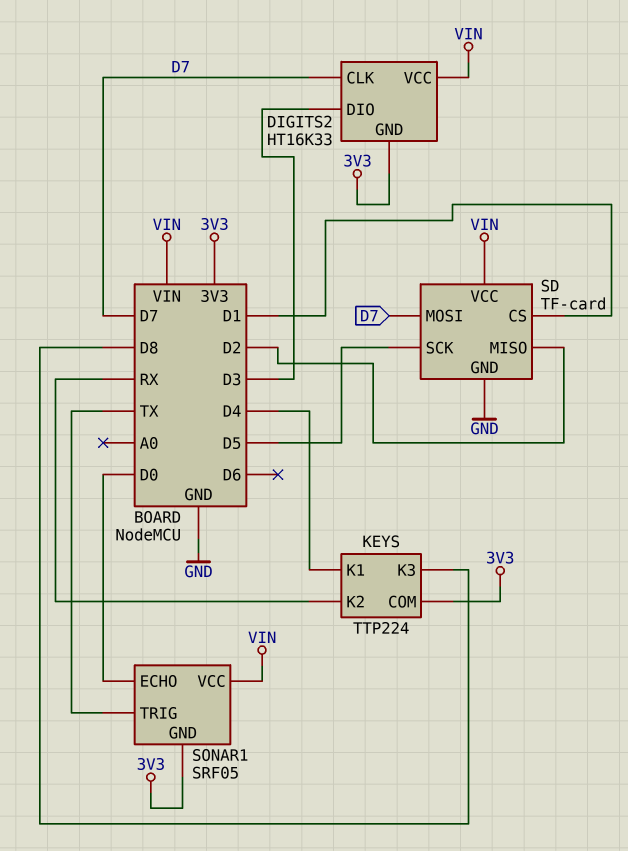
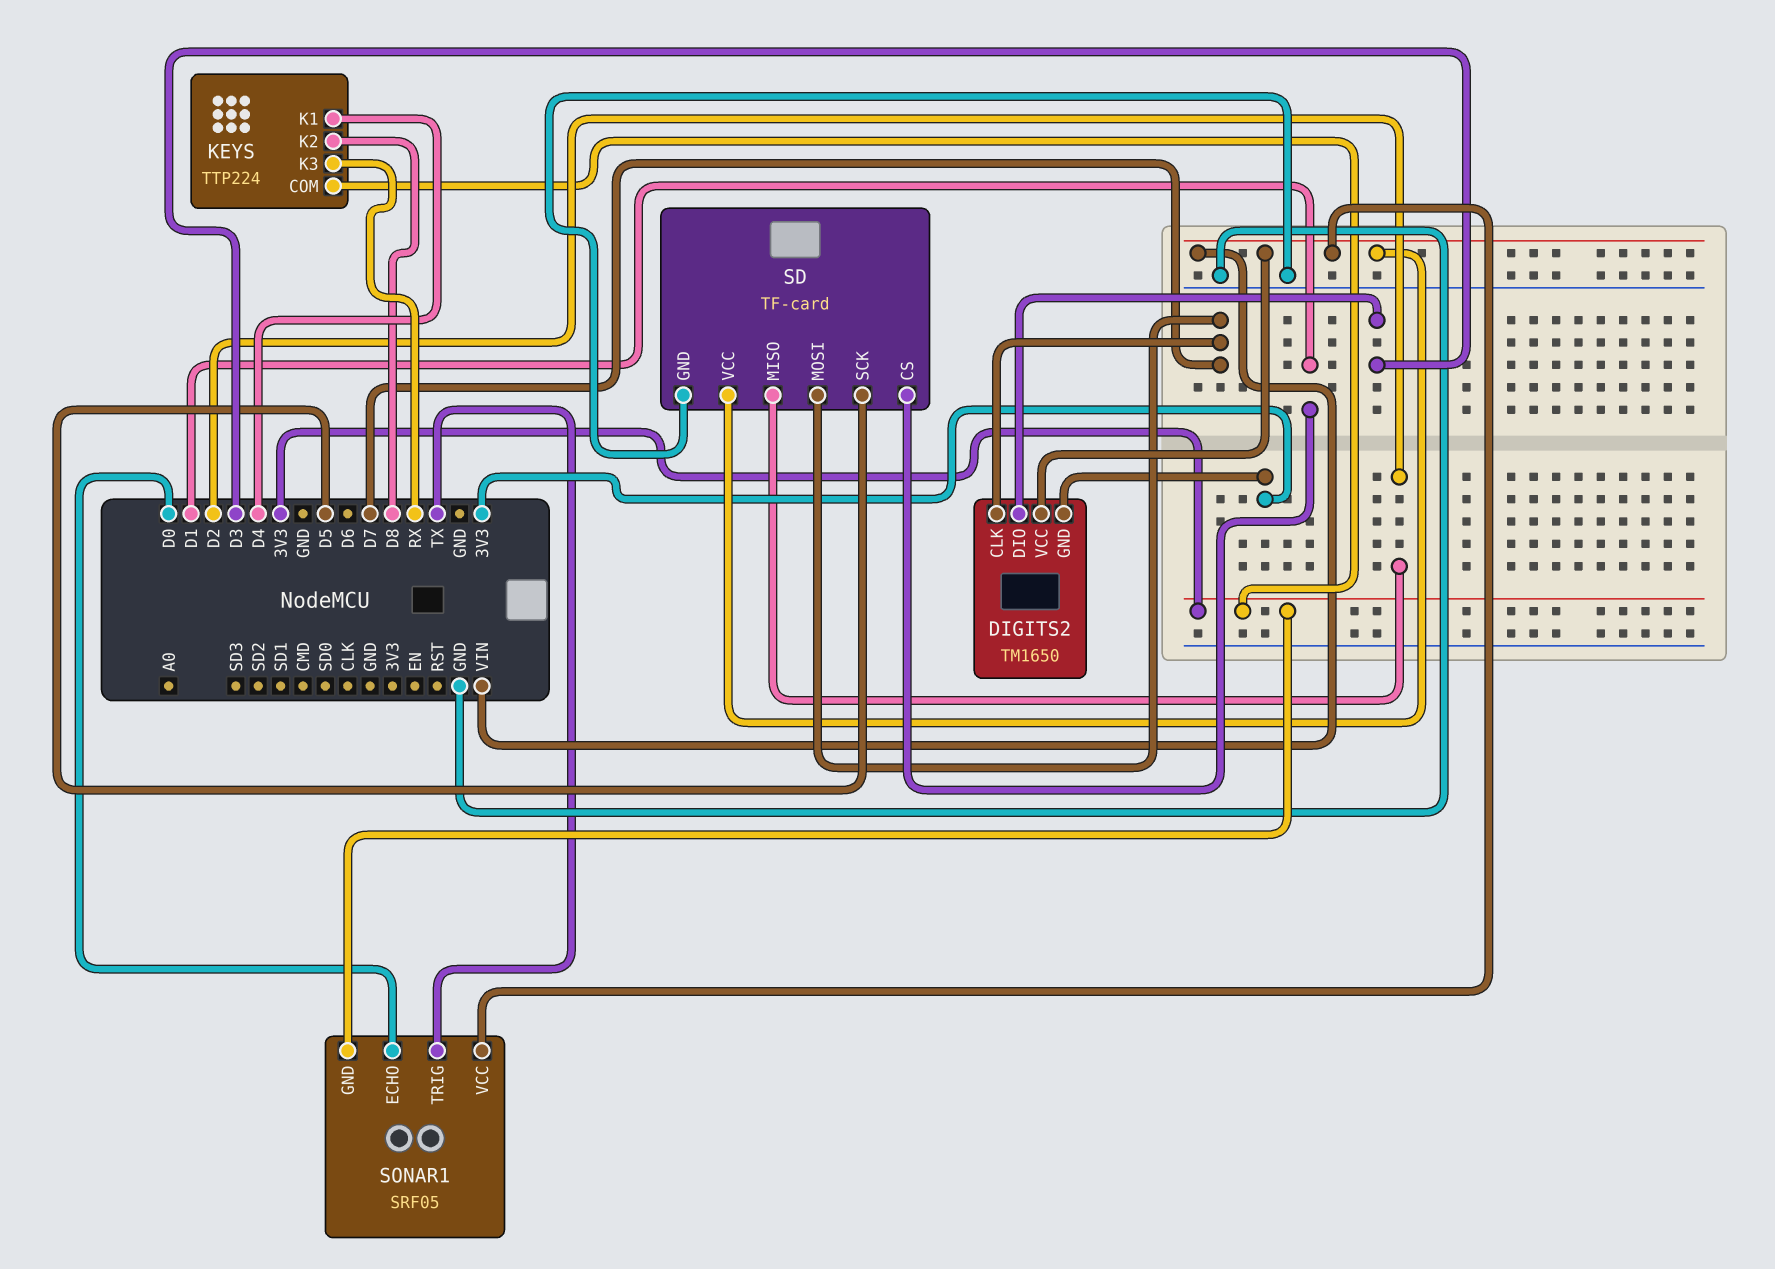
DIGITS2: HT16K33 -> TM1650
KEYS pin K2: RX -> D8
KEYS pin K3: D8 -> RX

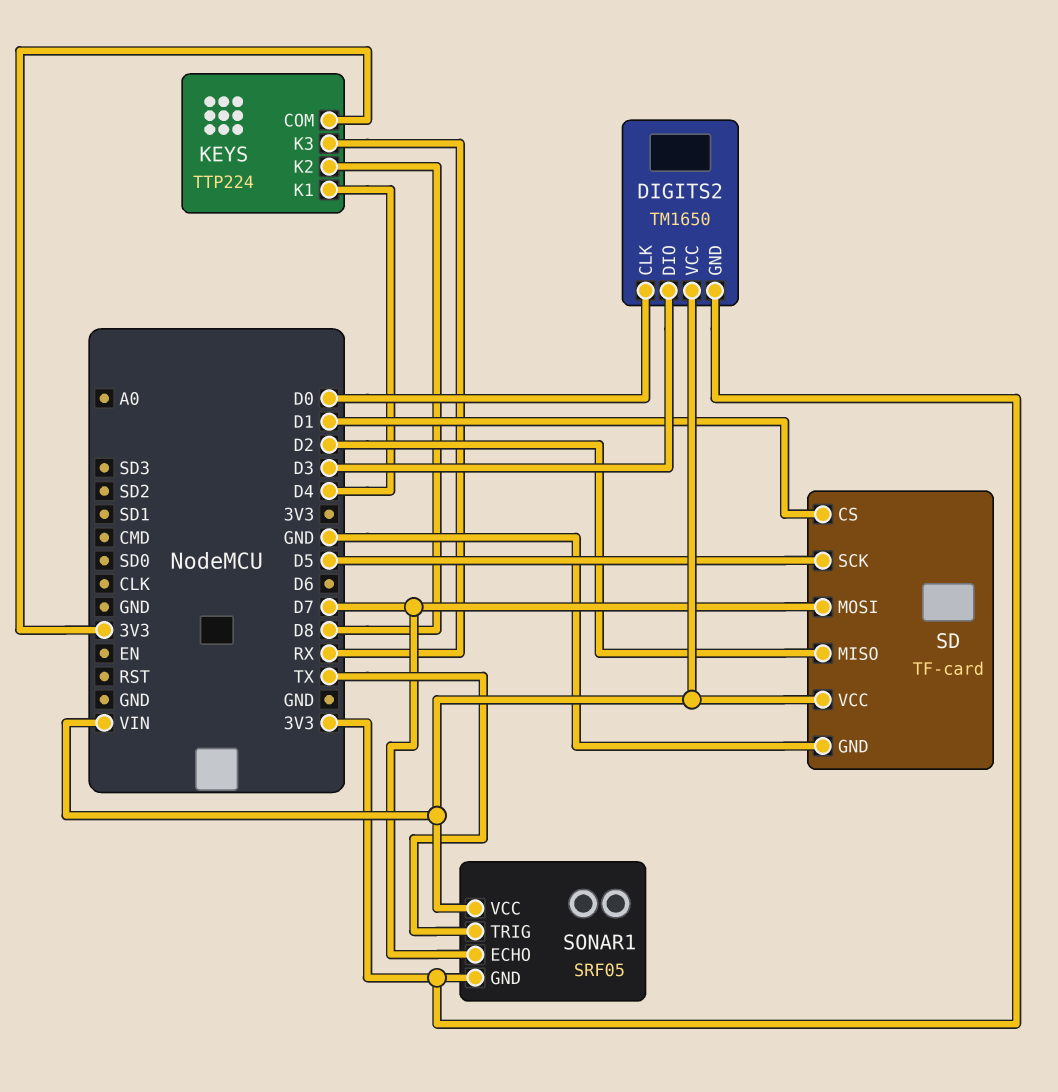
DIGITS2 pin CLK: D7 -> D0
SONAR1 pin ECHO: D0 -> D7

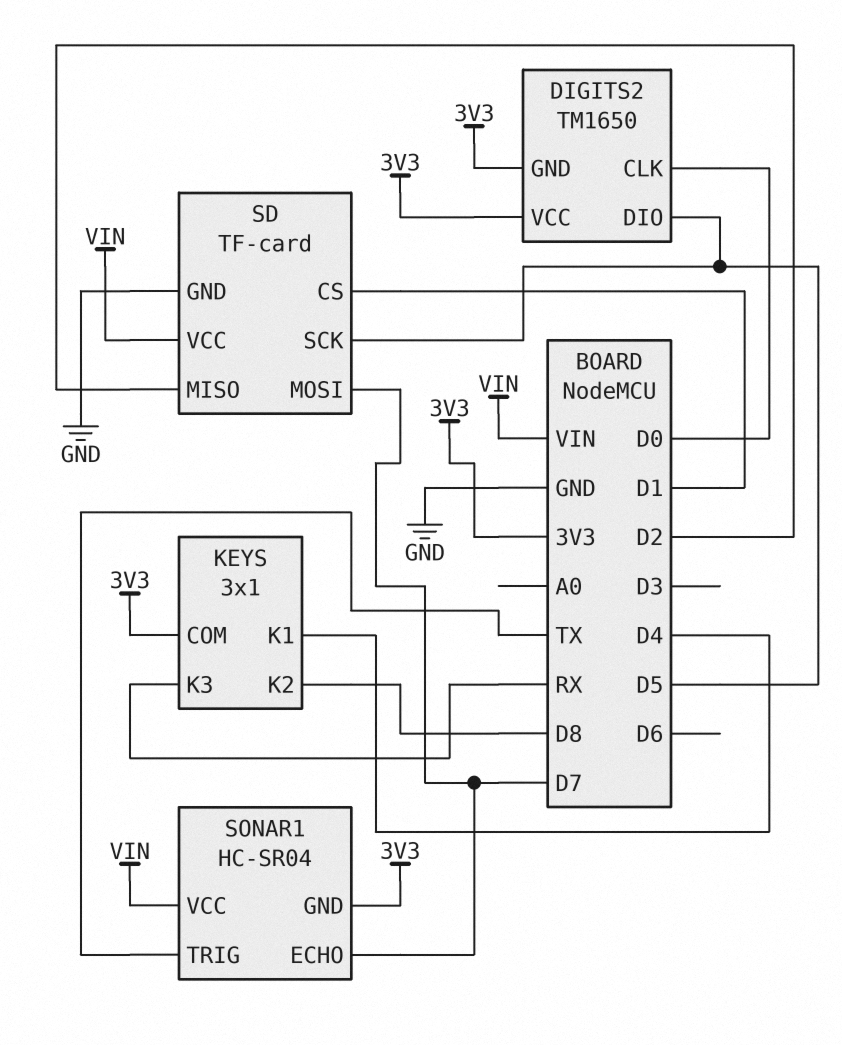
DIGITS2 pin DIO: D3 -> D5
DIGITS2 pin VCC: VIN -> 3V3
KEYS: TTP224 -> 3x1
SONAR1: SRF05 -> HC-SR04

